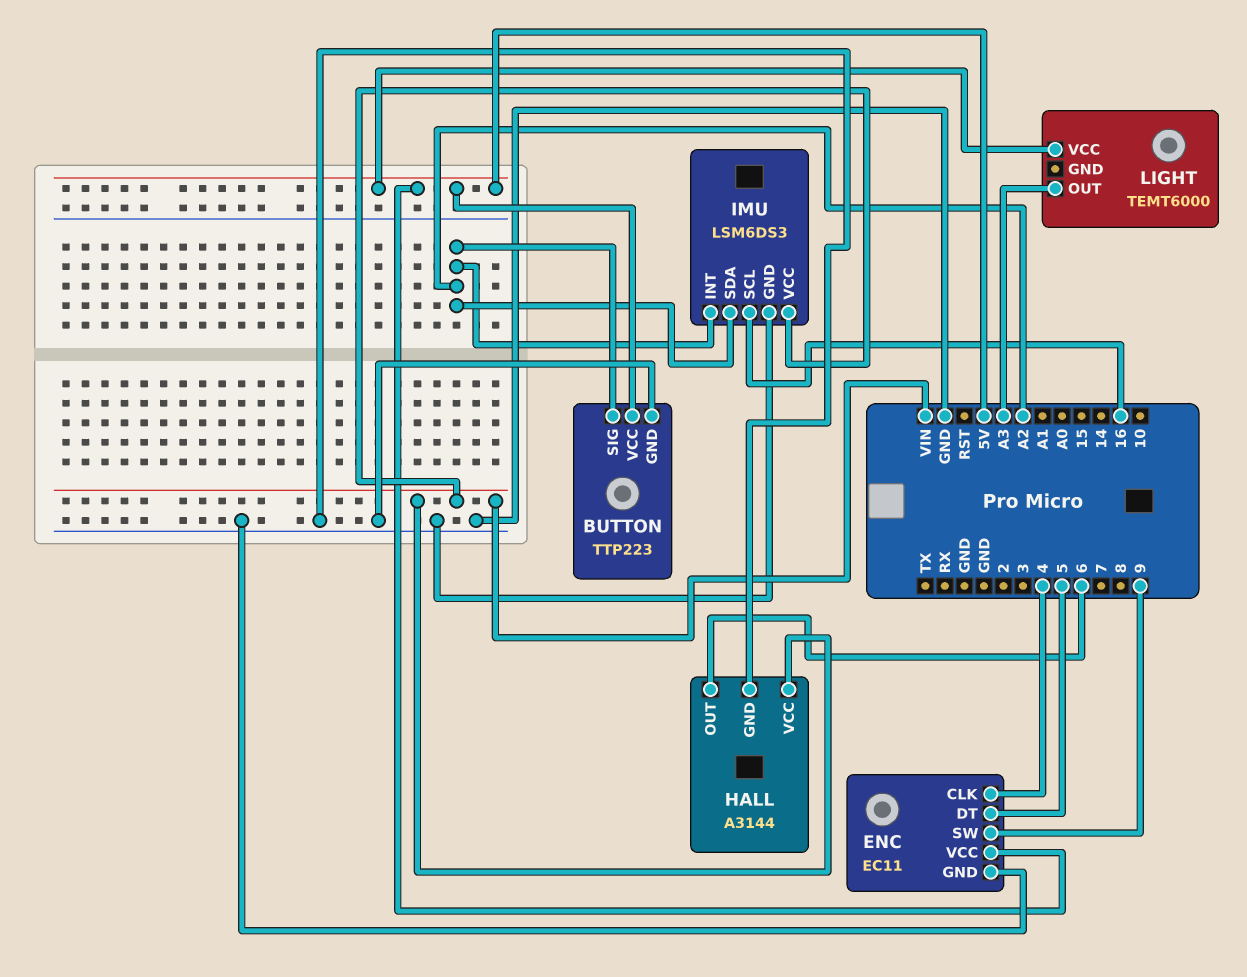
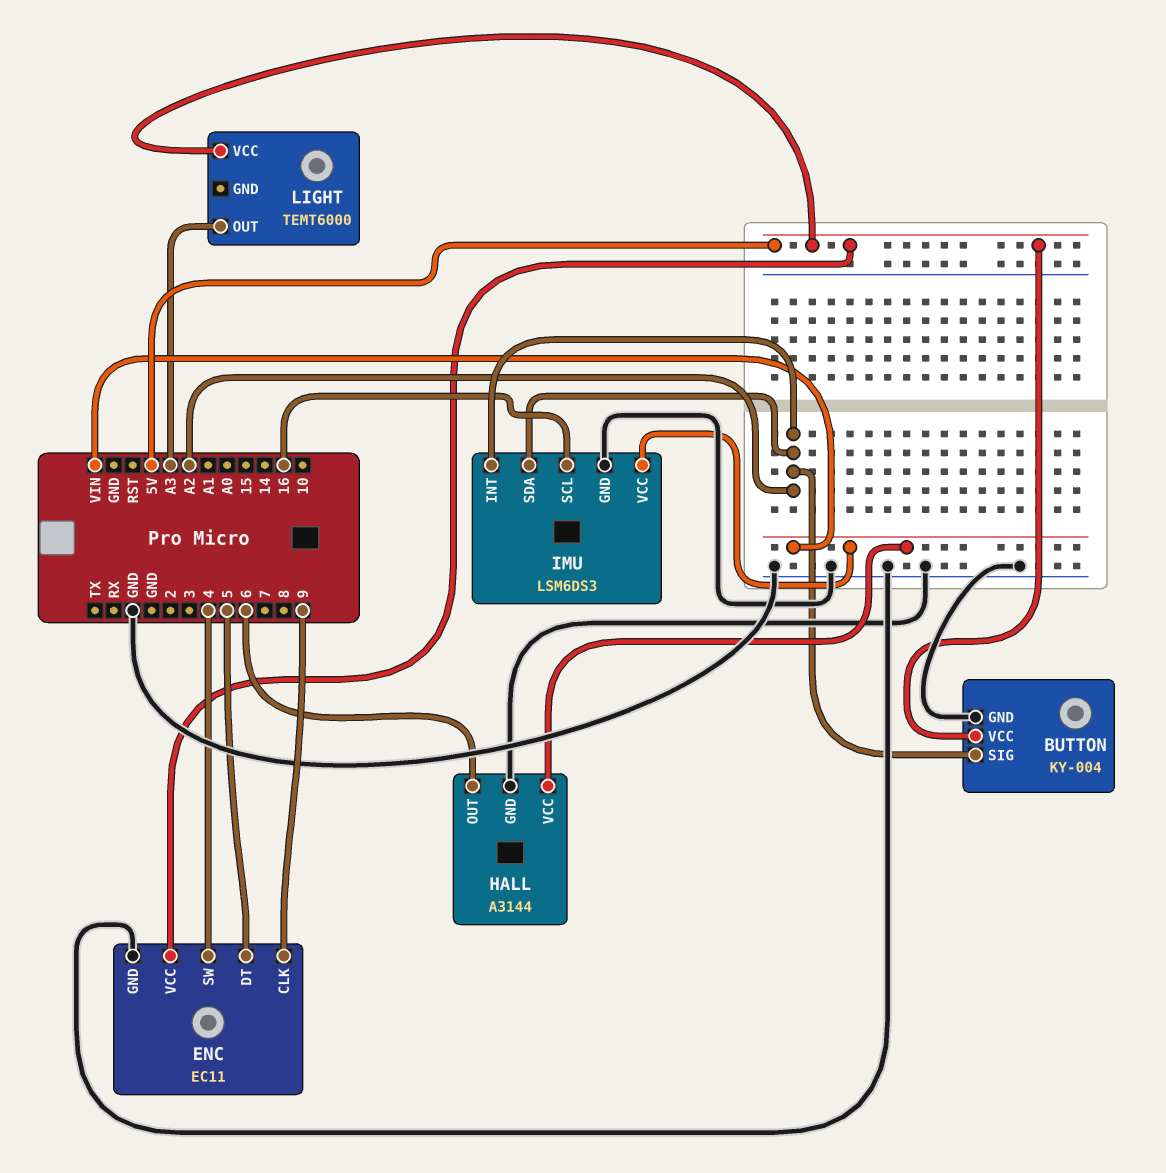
BUTTON: TTP223 -> KY-004
ENC pin CLK: 4 -> 9
ENC pin SW: 9 -> 4

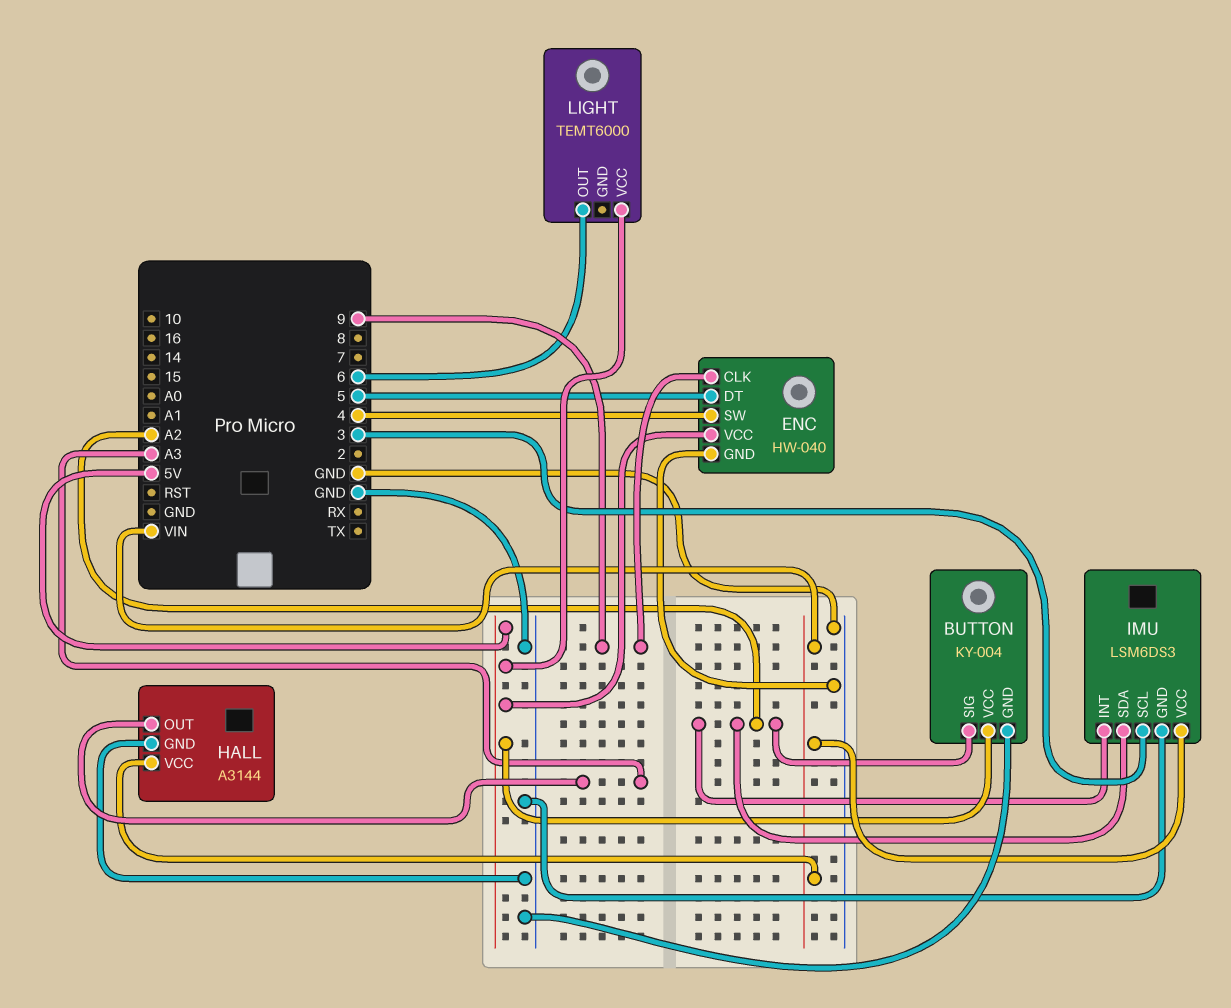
ENC: EC11 -> HW-040
HALL pin OUT: 6 -> A3
IMU pin SCL: 16 -> 3
LIGHT pin OUT: A3 -> 6

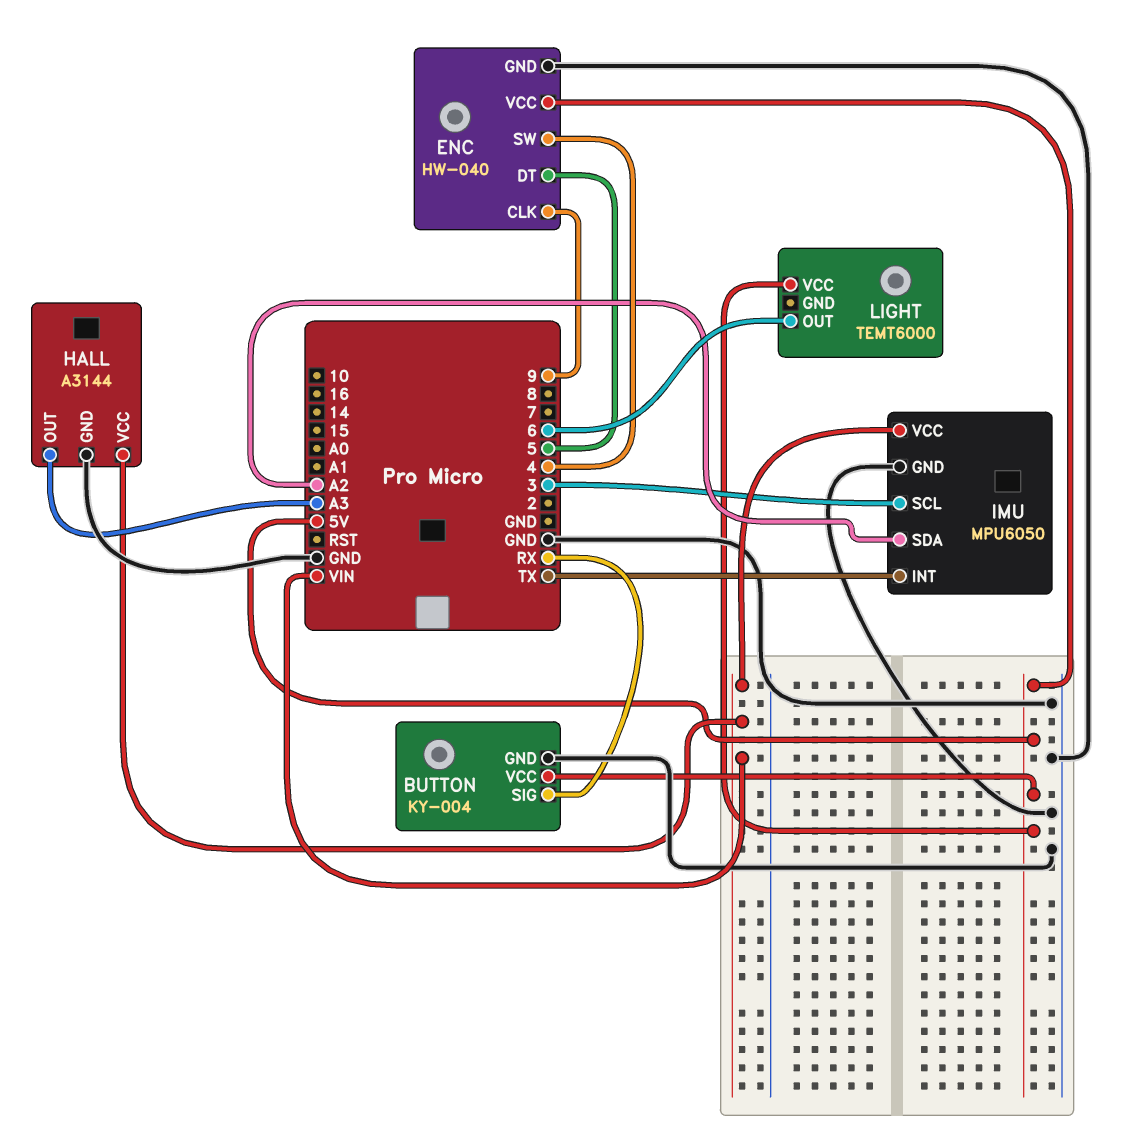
BUTTON pin SIG: A2 -> RX
IMU: LSM6DS3 -> MPU6050
IMU pin INT: A2 -> TX

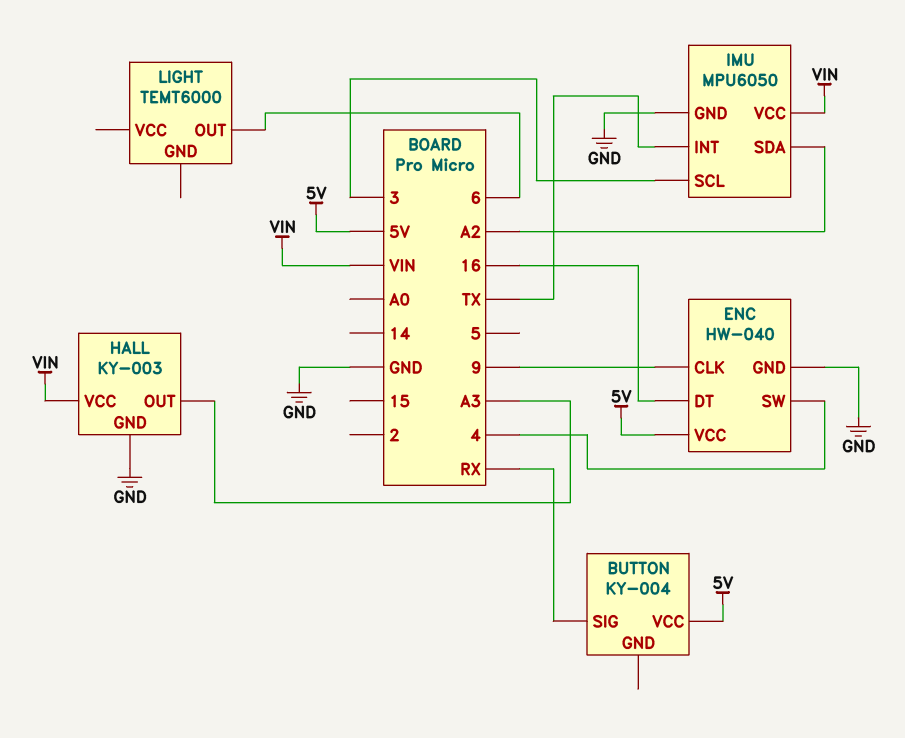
BUTTON pin GND: GND -> none
ENC pin DT: 5 -> 16
HALL: A3144 -> KY-003
LIGHT pin VCC: 5V -> none

